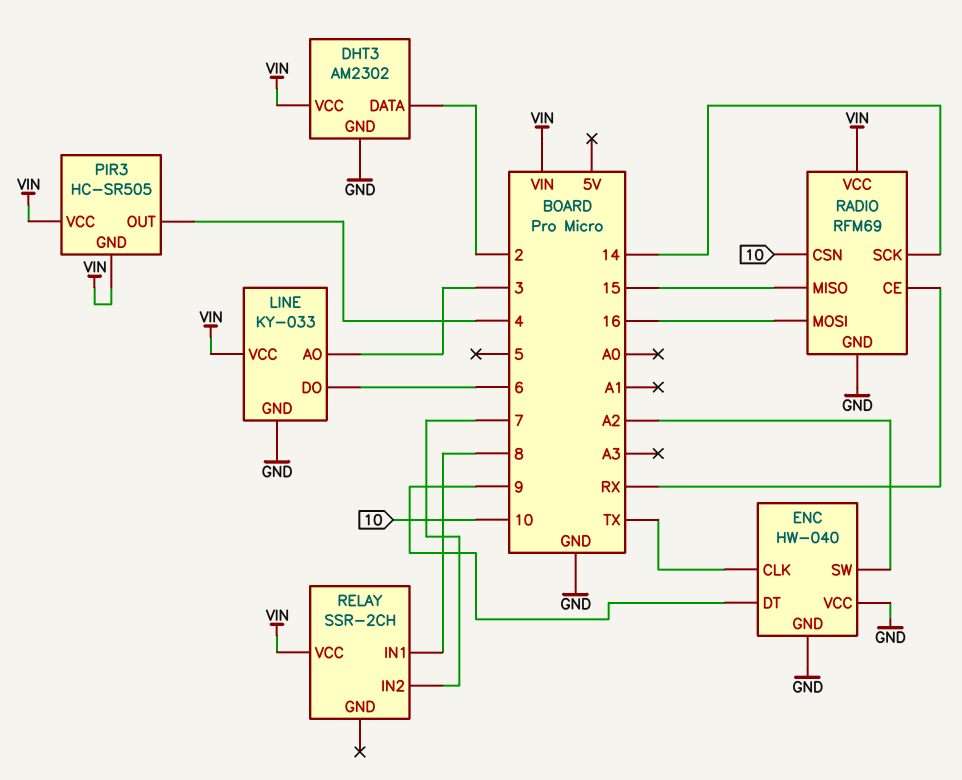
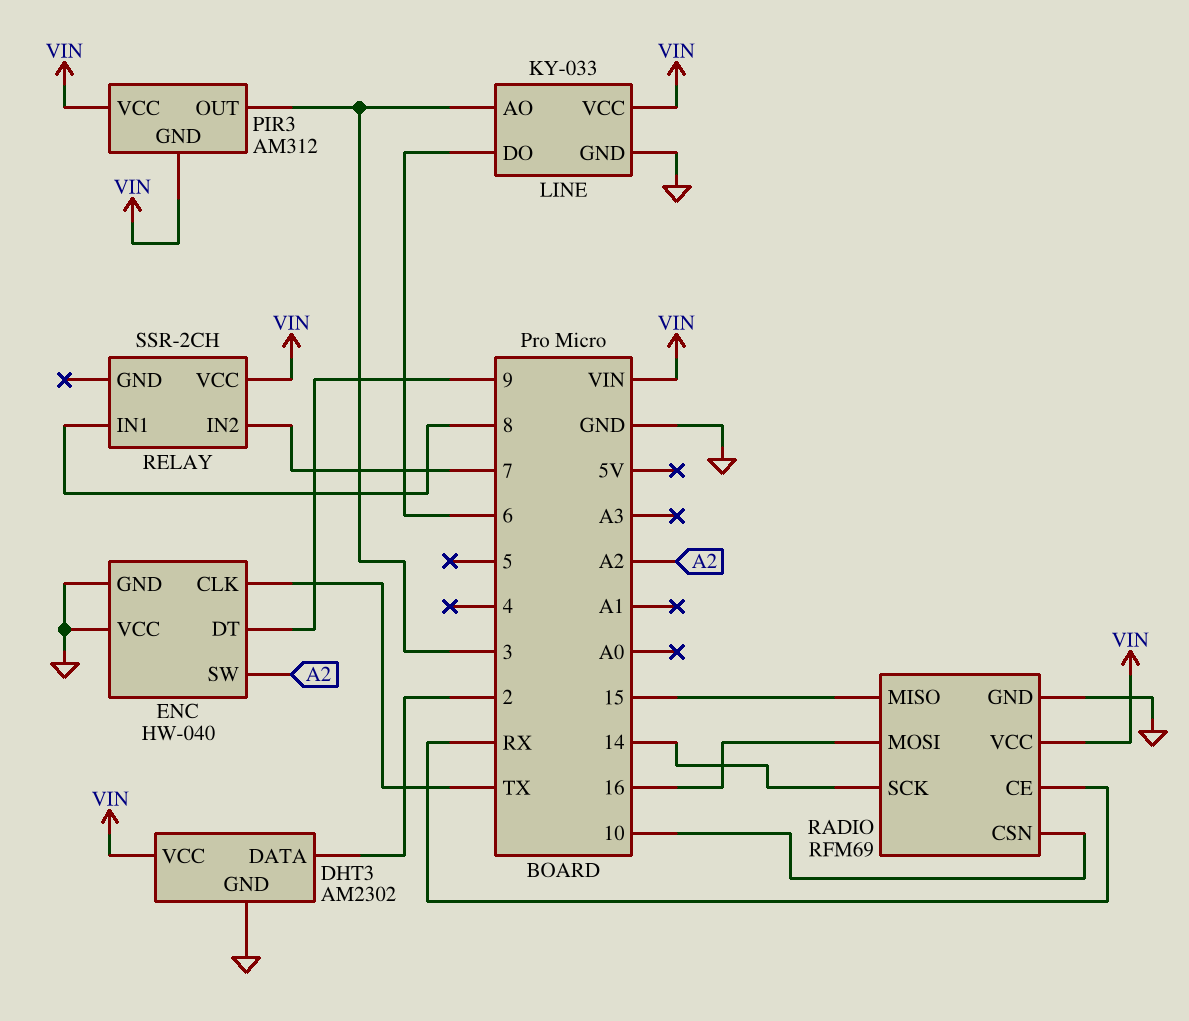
PIR3: HC-SR505 -> AM312
PIR3 pin OUT: 4 -> 3

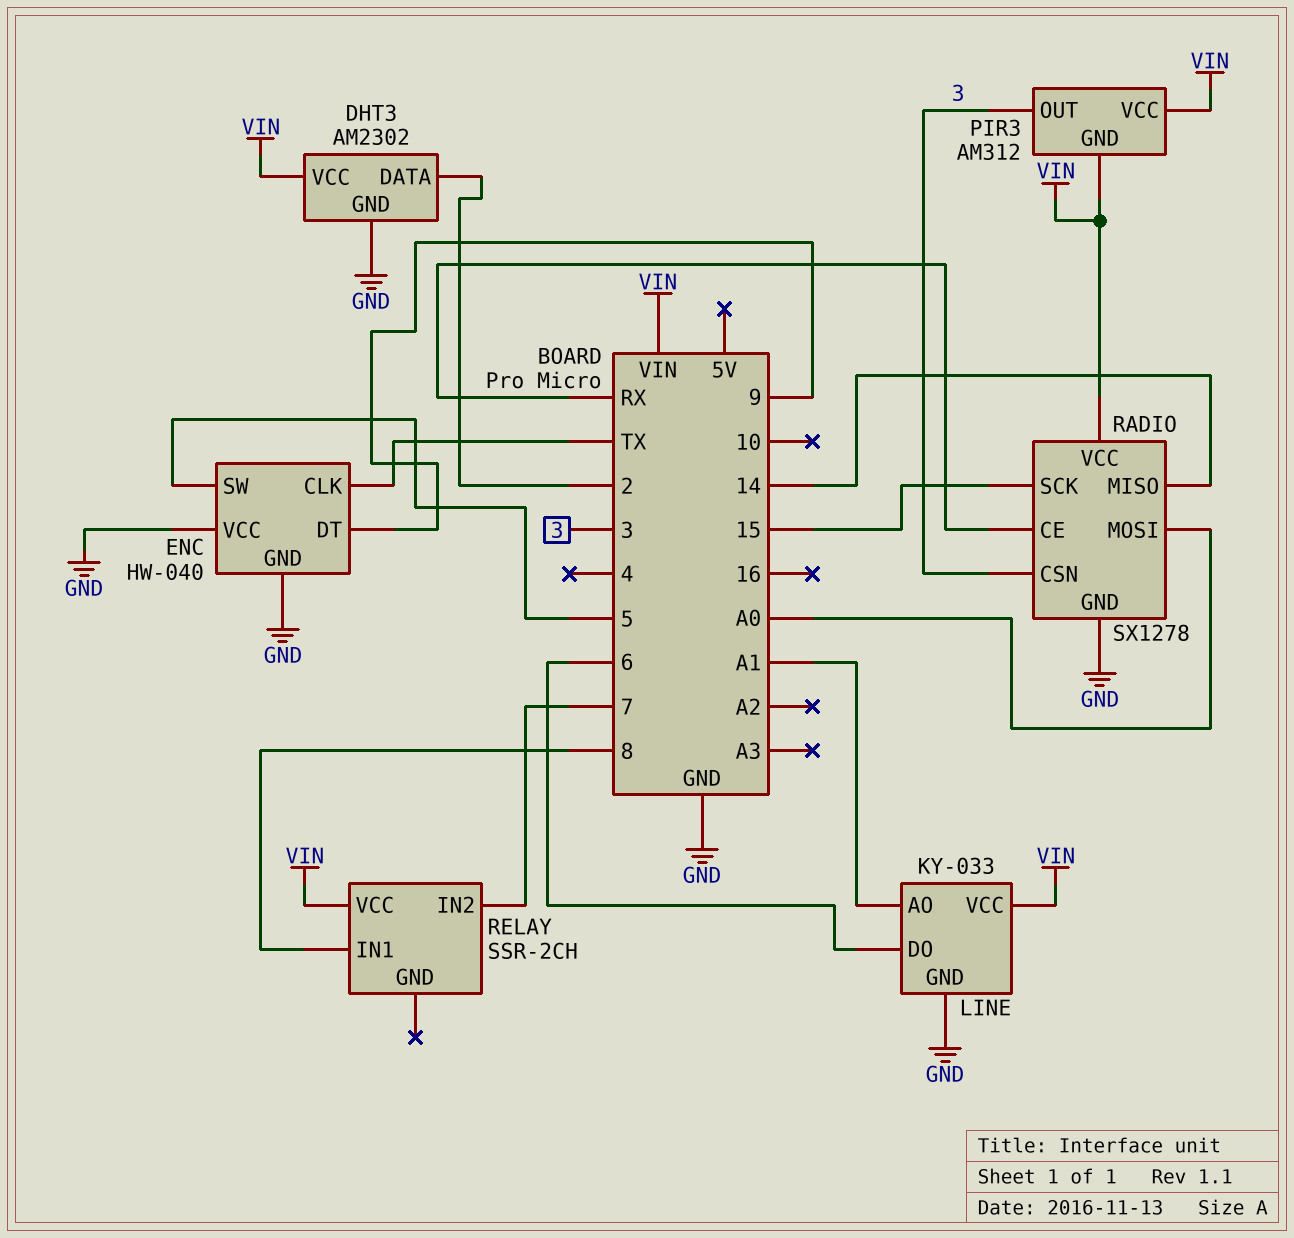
ENC pin SW: A2 -> 5
LINE pin AO: 3 -> A1
RADIO: RFM69 -> SX1278
RADIO pin CSN: 10 -> 3
RADIO pin MISO: 15 -> 14
RADIO pin MOSI: 16 -> A0
RADIO pin SCK: 14 -> 15

